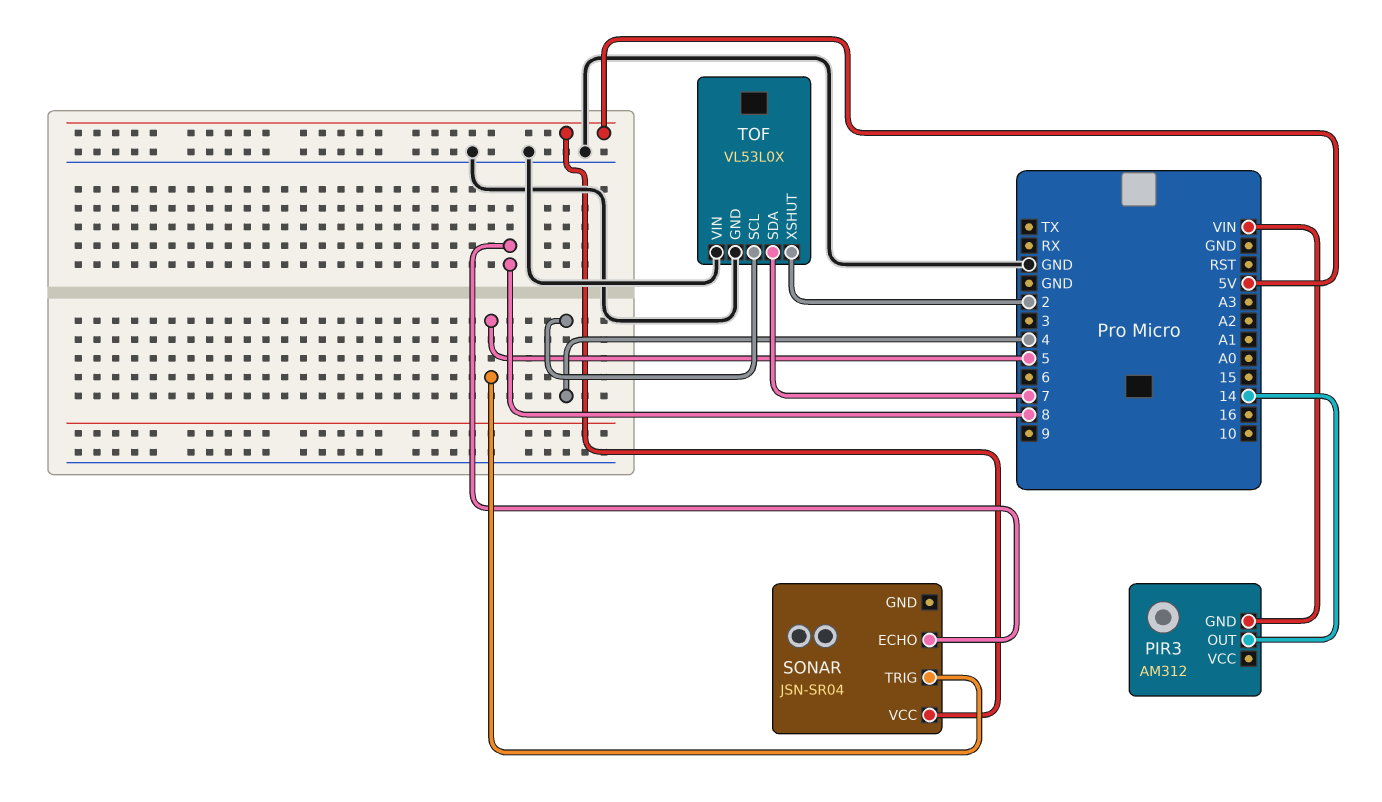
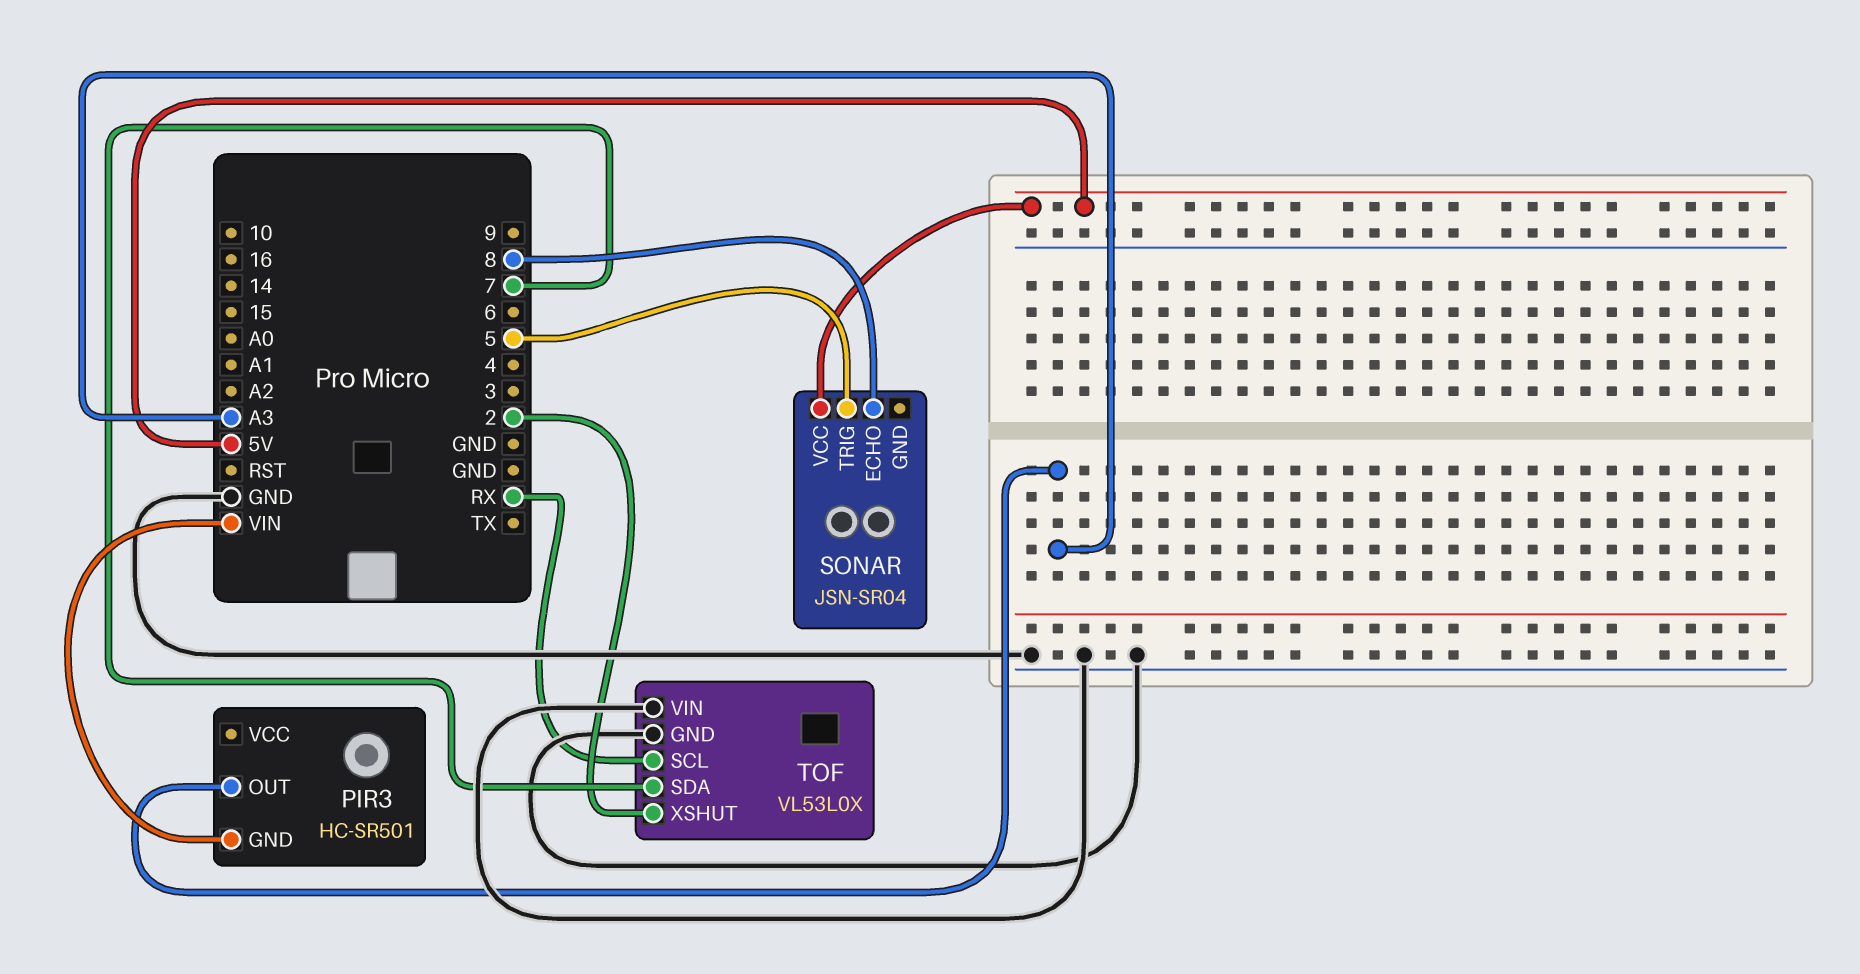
PIR3: AM312 -> HC-SR501
PIR3 pin OUT: 14 -> A3
TOF pin SCL: 4 -> RX

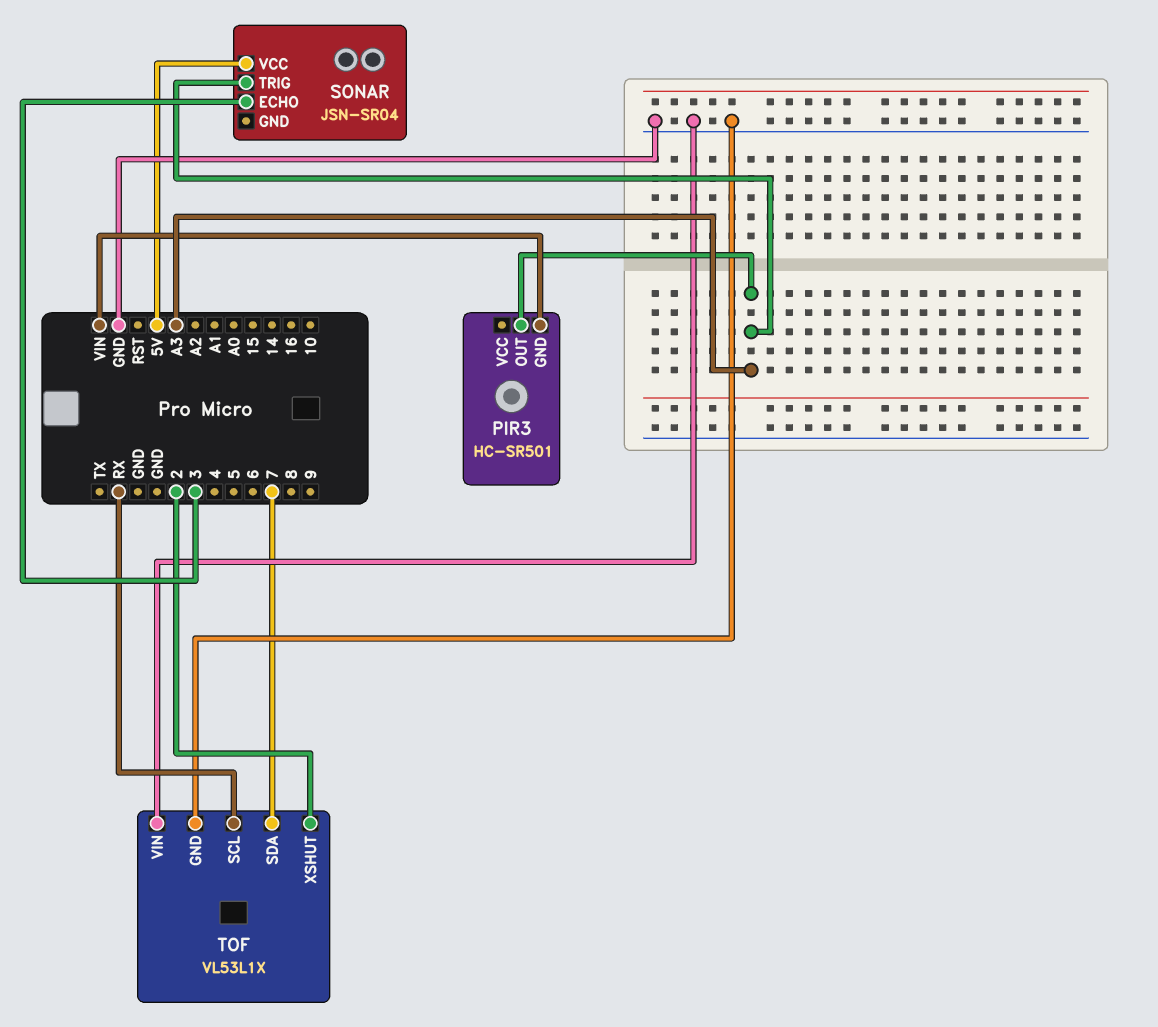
SONAR pin ECHO: 8 -> 3
SONAR pin TRIG: 5 -> A3
TOF: VL53L0X -> VL53L1X

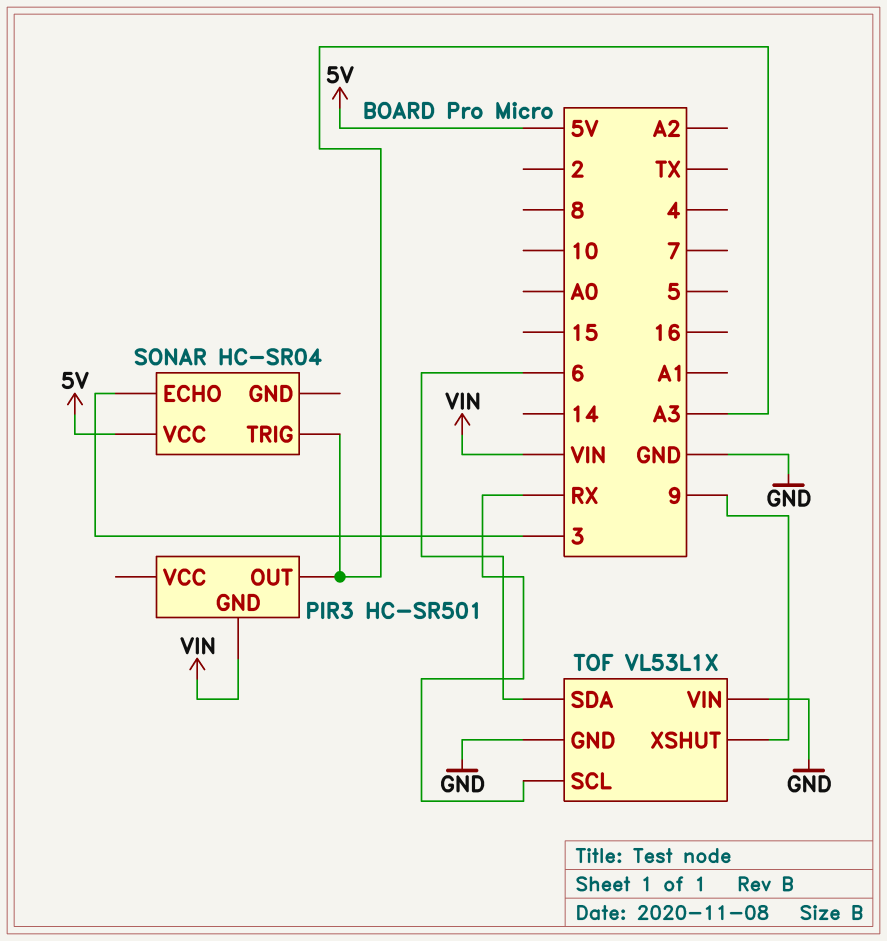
SONAR: JSN-SR04 -> HC-SR04
TOF pin SDA: 7 -> 6
TOF pin XSHUT: 2 -> 9

